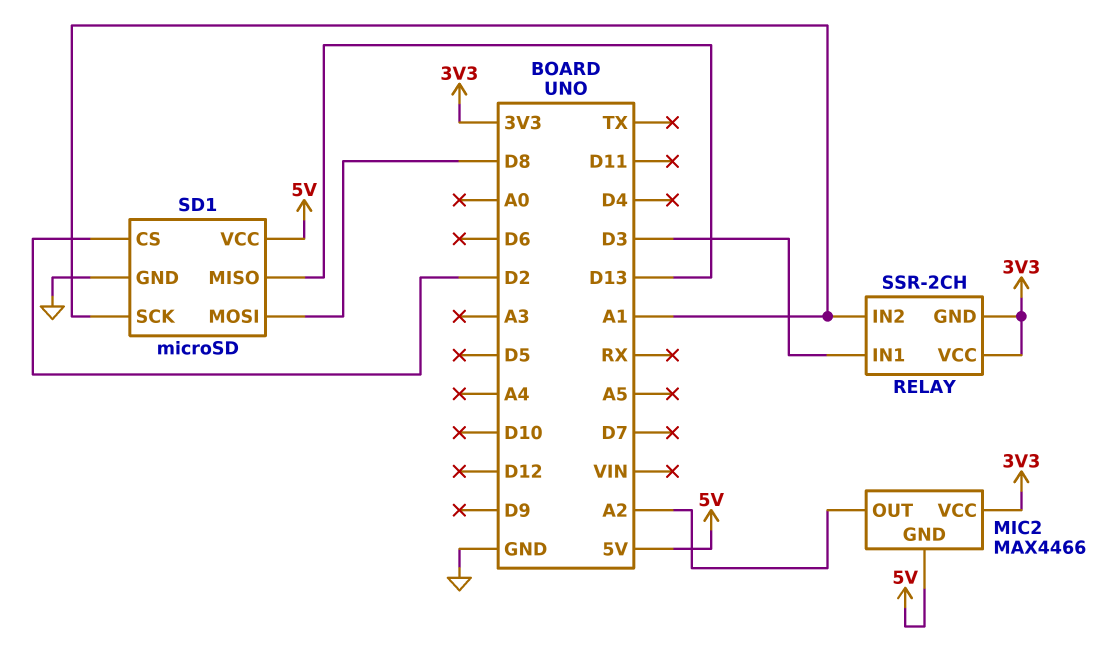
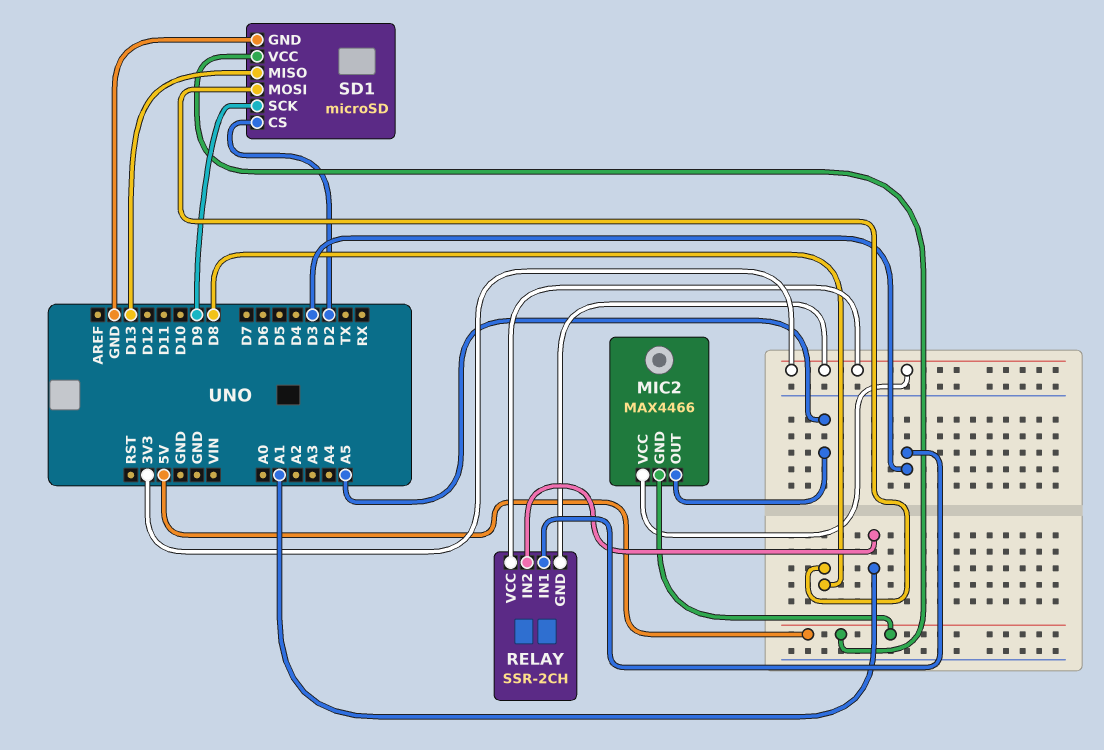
MIC2 pin OUT: A2 -> A5
SD1 pin SCK: A1 -> D9

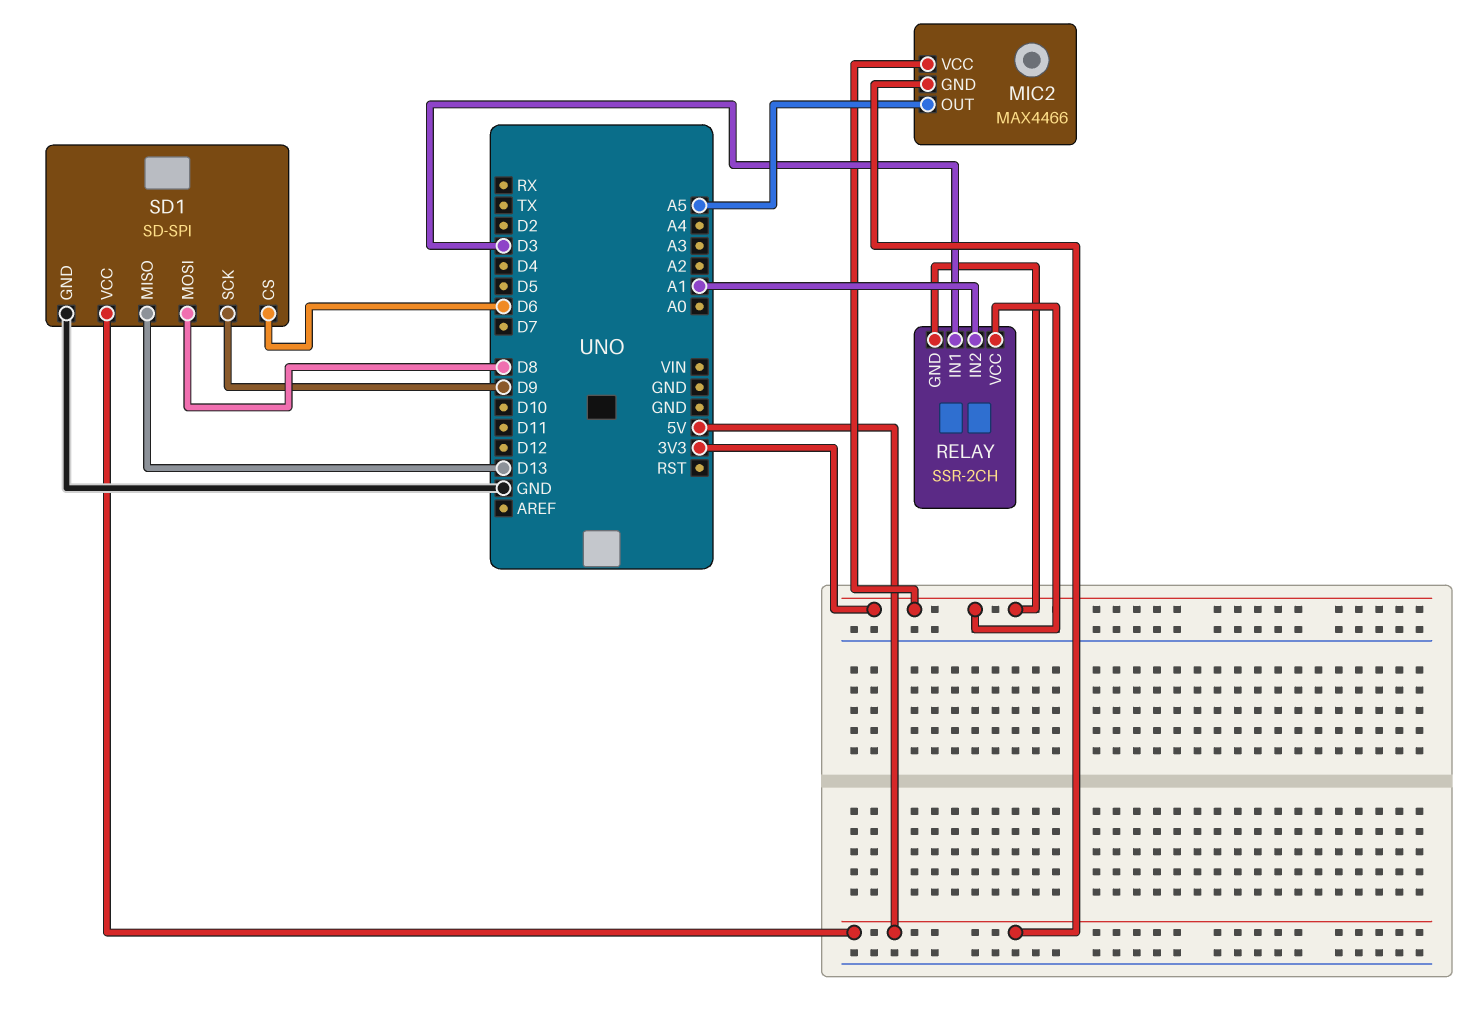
SD1: microSD -> SD-SPI
SD1 pin CS: D2 -> D6

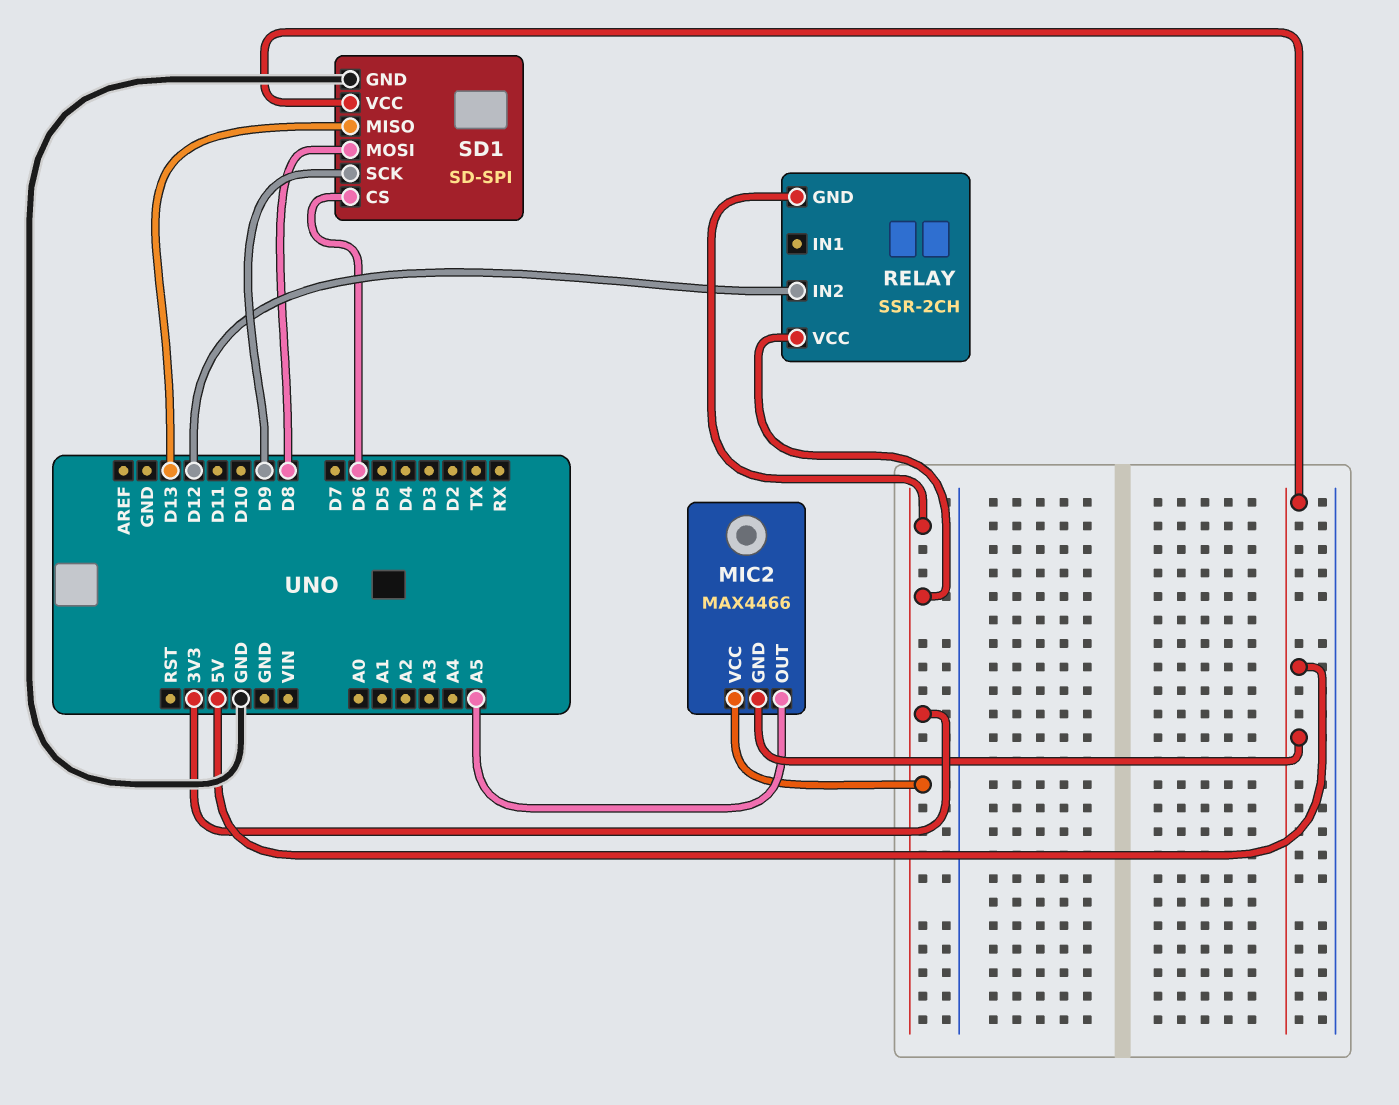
RELAY pin IN1: D3 -> none
RELAY pin IN2: A1 -> D12

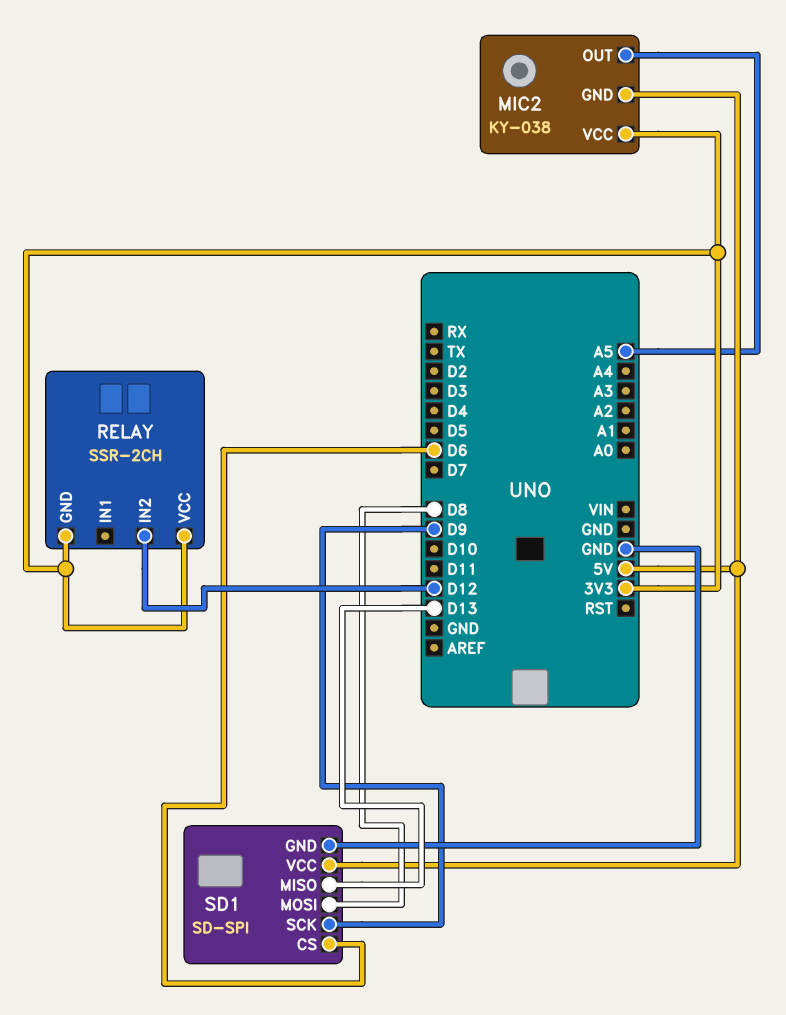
MIC2: MAX4466 -> KY-038

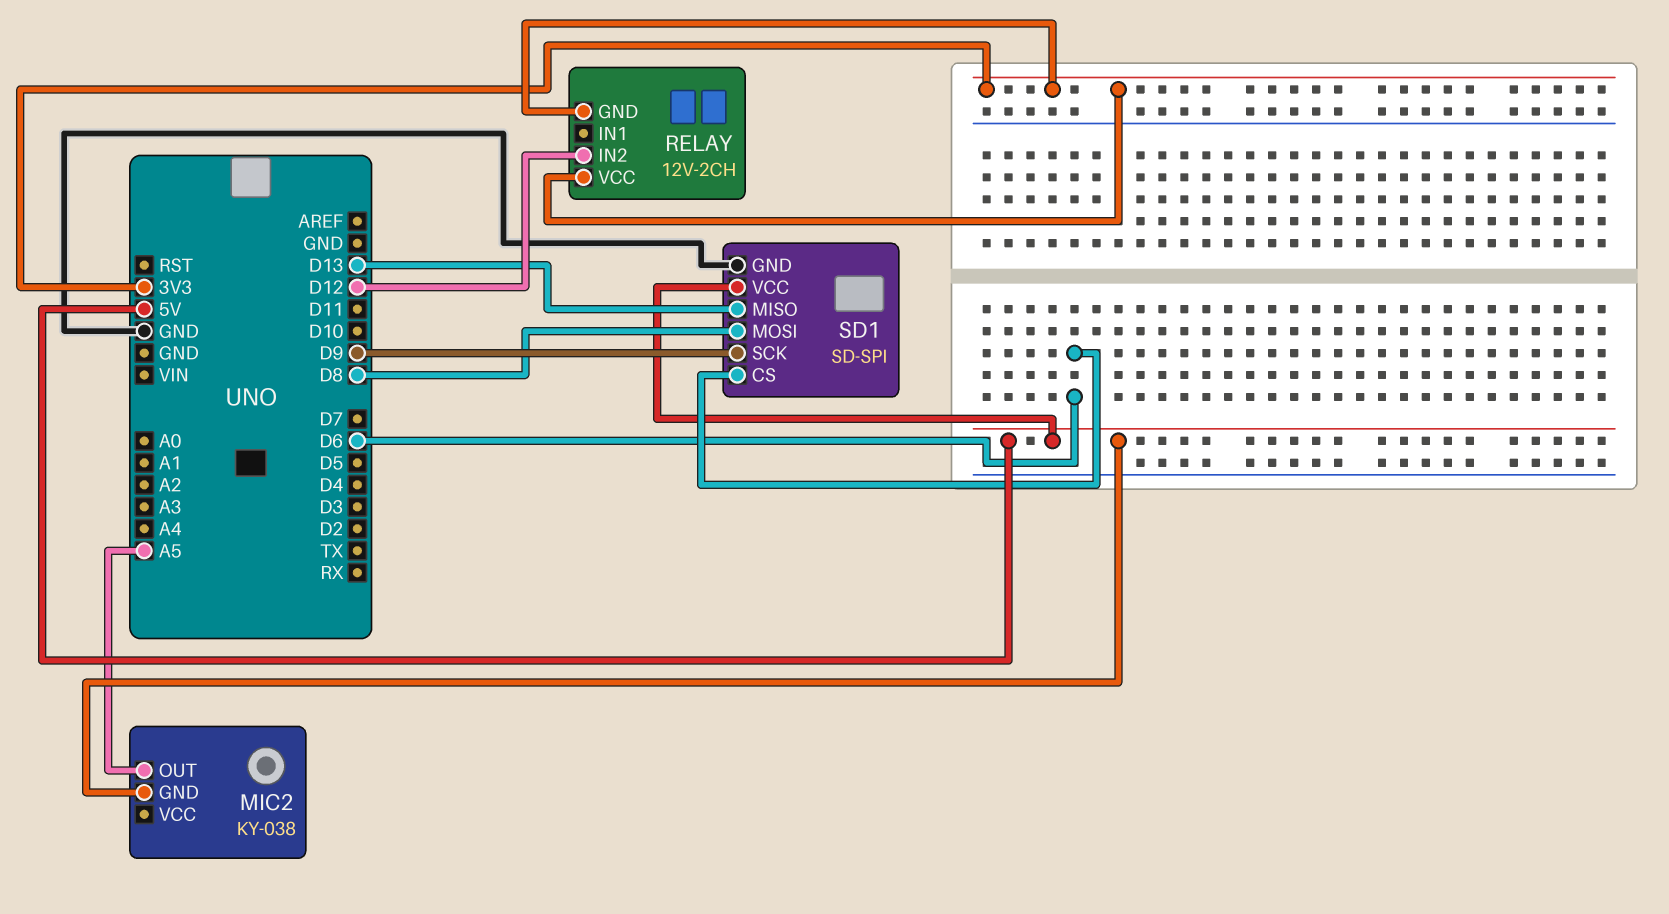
MIC2 pin VCC: 3V3 -> none
RELAY: SSR-2CH -> 12V-2CH

